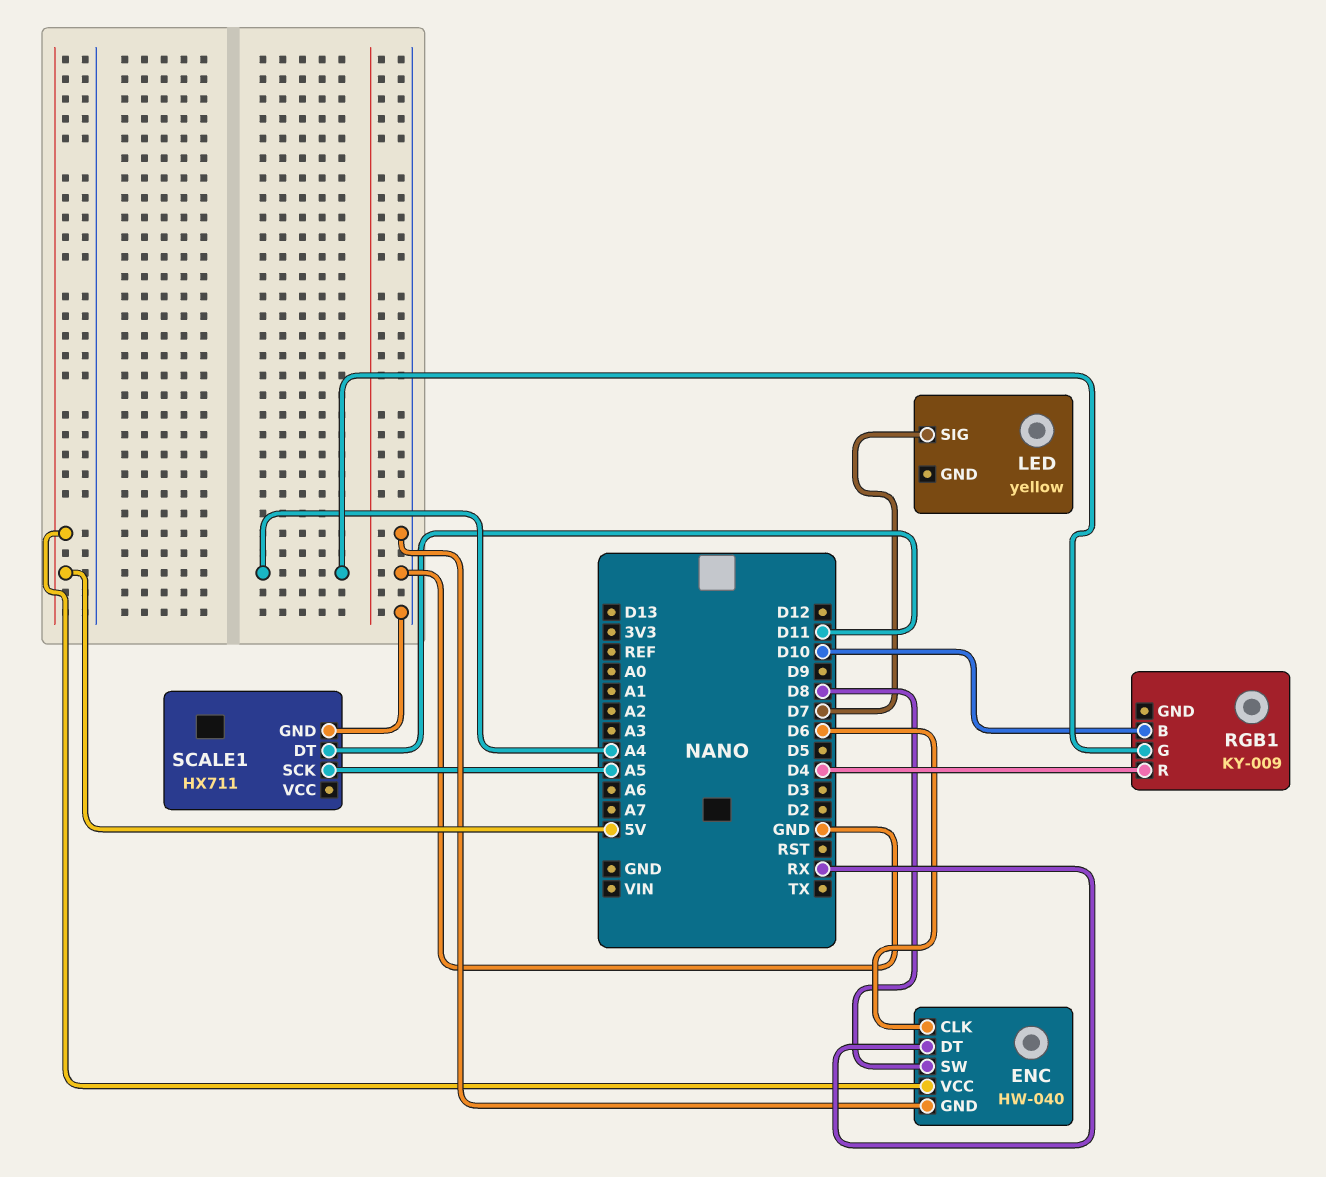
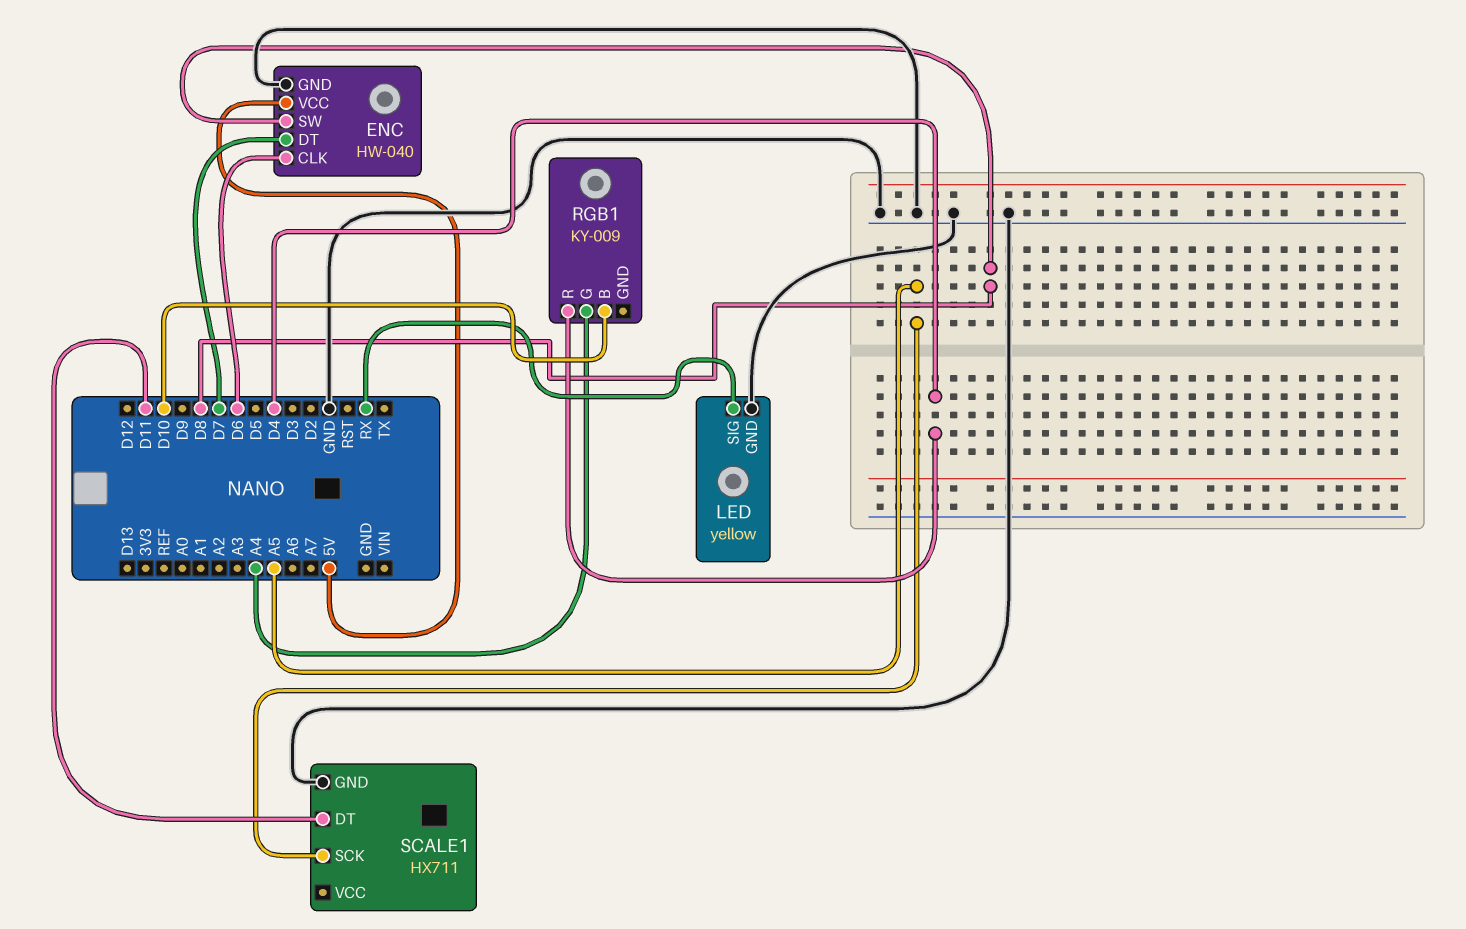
ENC pin DT: RX -> D7
LED pin GND: none -> GND
LED pin SIG: D7 -> RX

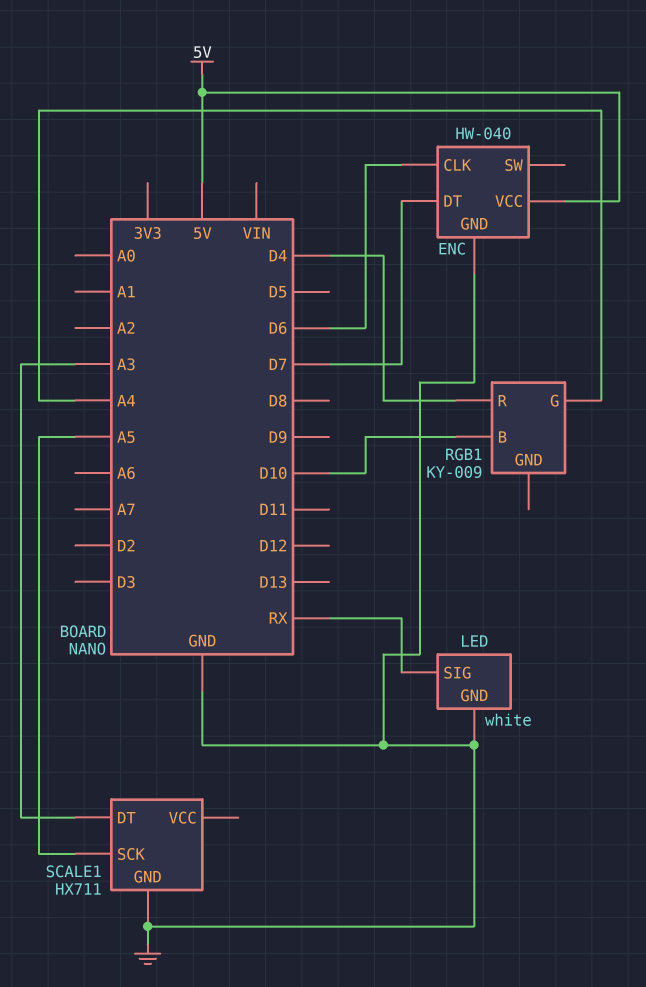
ENC pin SW: D8 -> none
LED: yellow -> white
SCALE1 pin DT: D11 -> A3

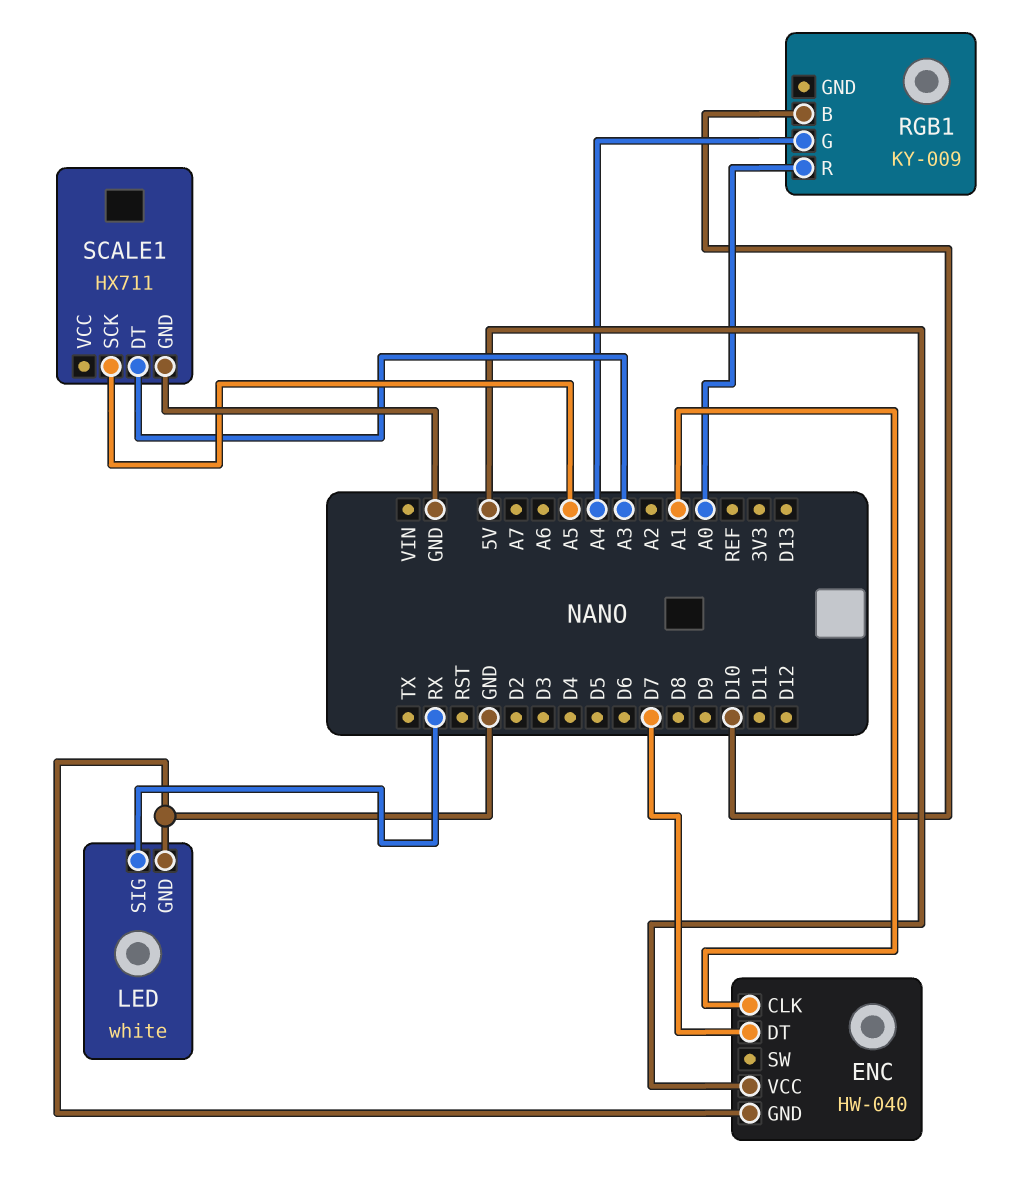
ENC pin CLK: D6 -> A1
RGB1 pin R: D4 -> A0

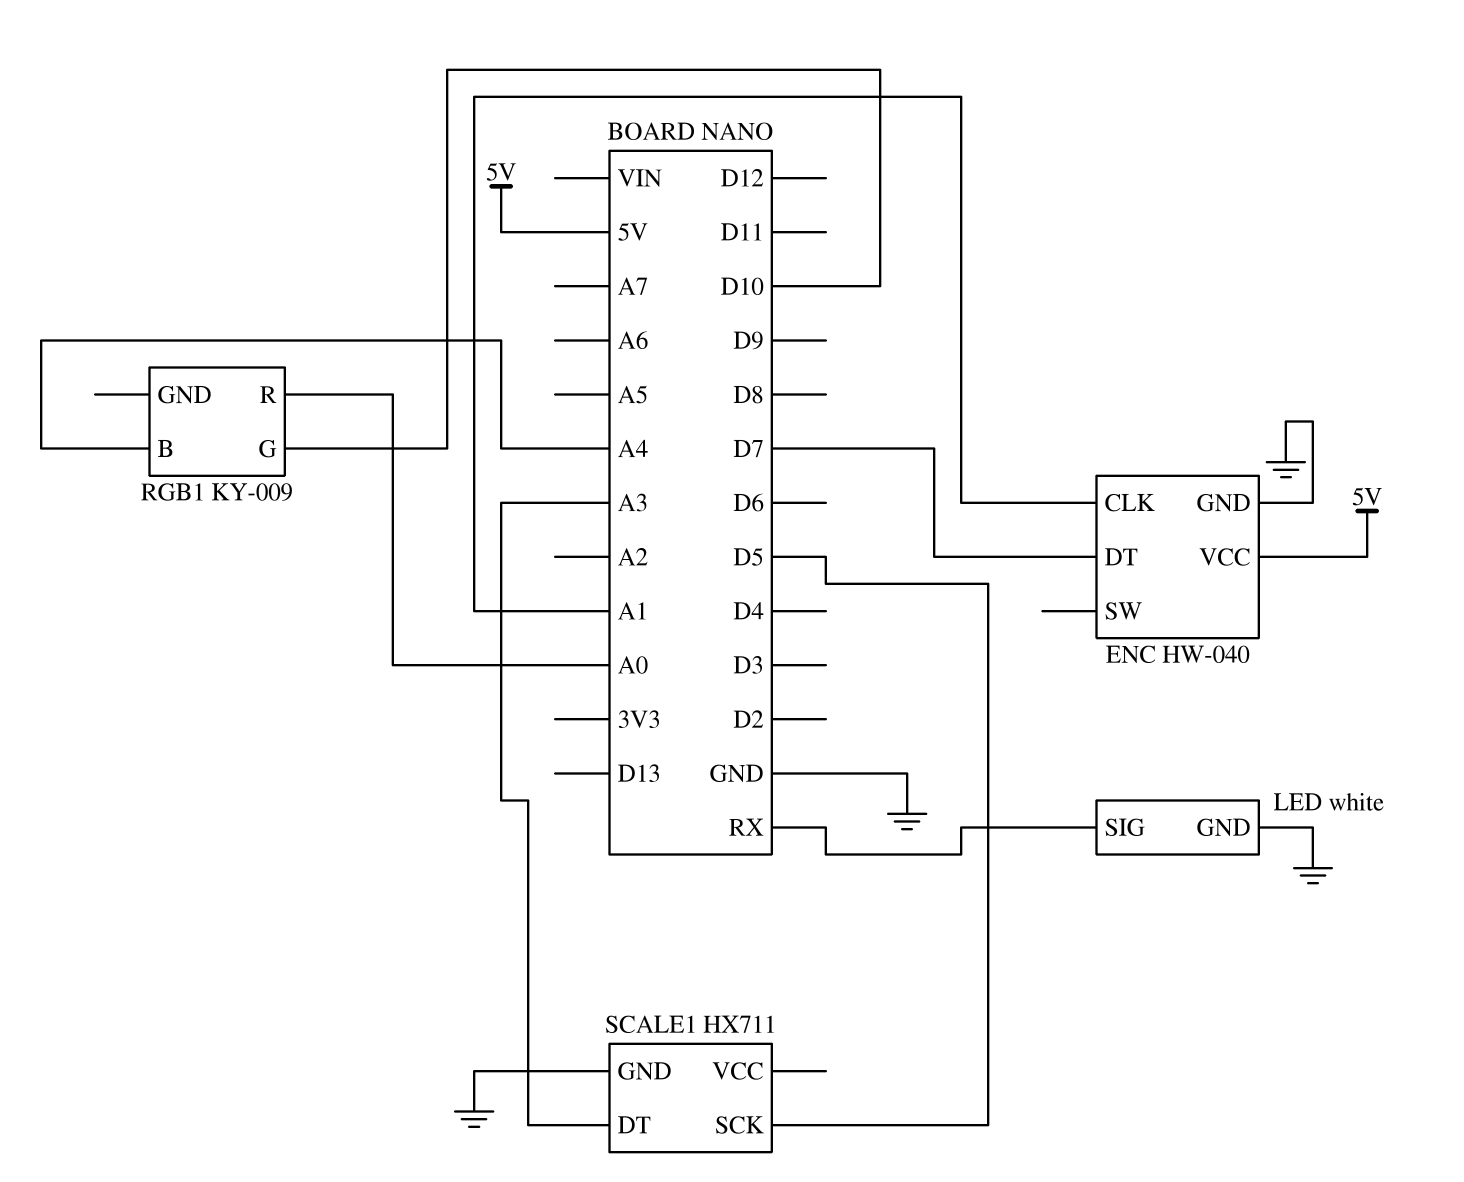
RGB1 pin B: D10 -> A4
RGB1 pin G: A4 -> D10
SCALE1 pin SCK: A5 -> D5

